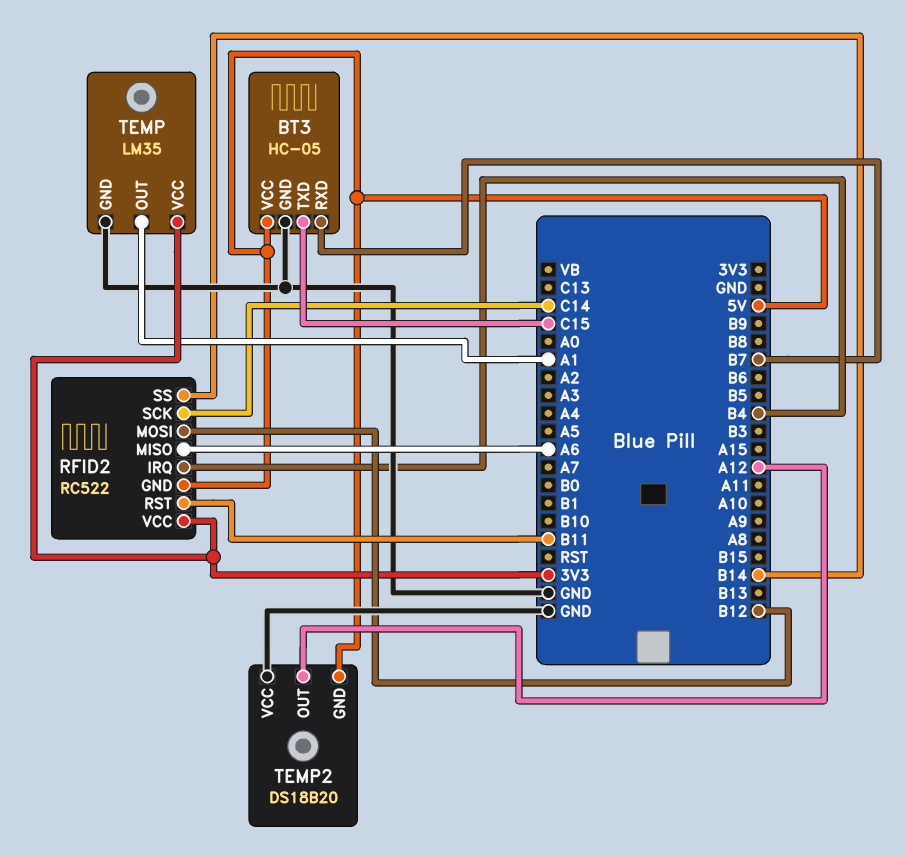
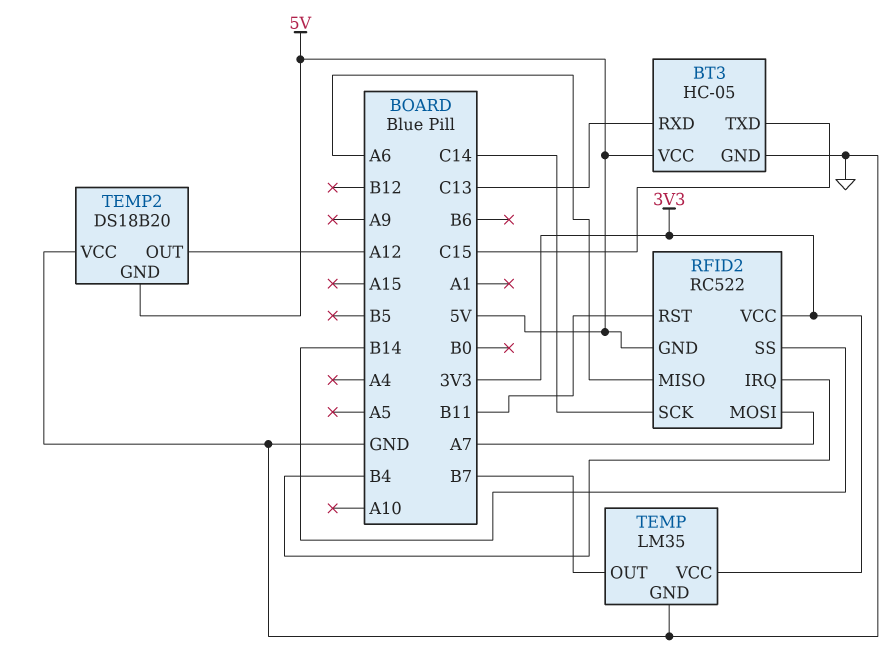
BT3 pin RXD: B7 -> C13
RFID2 pin MOSI: B12 -> A7
TEMP pin OUT: A1 -> B7

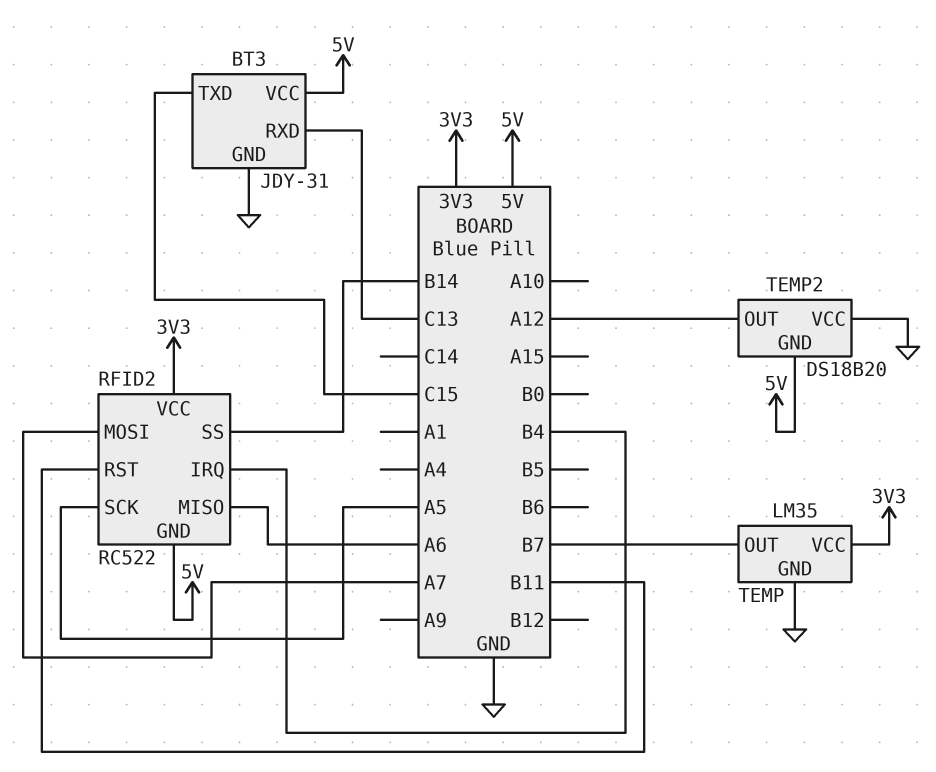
BT3: HC-05 -> JDY-31
RFID2 pin SCK: C14 -> A5

